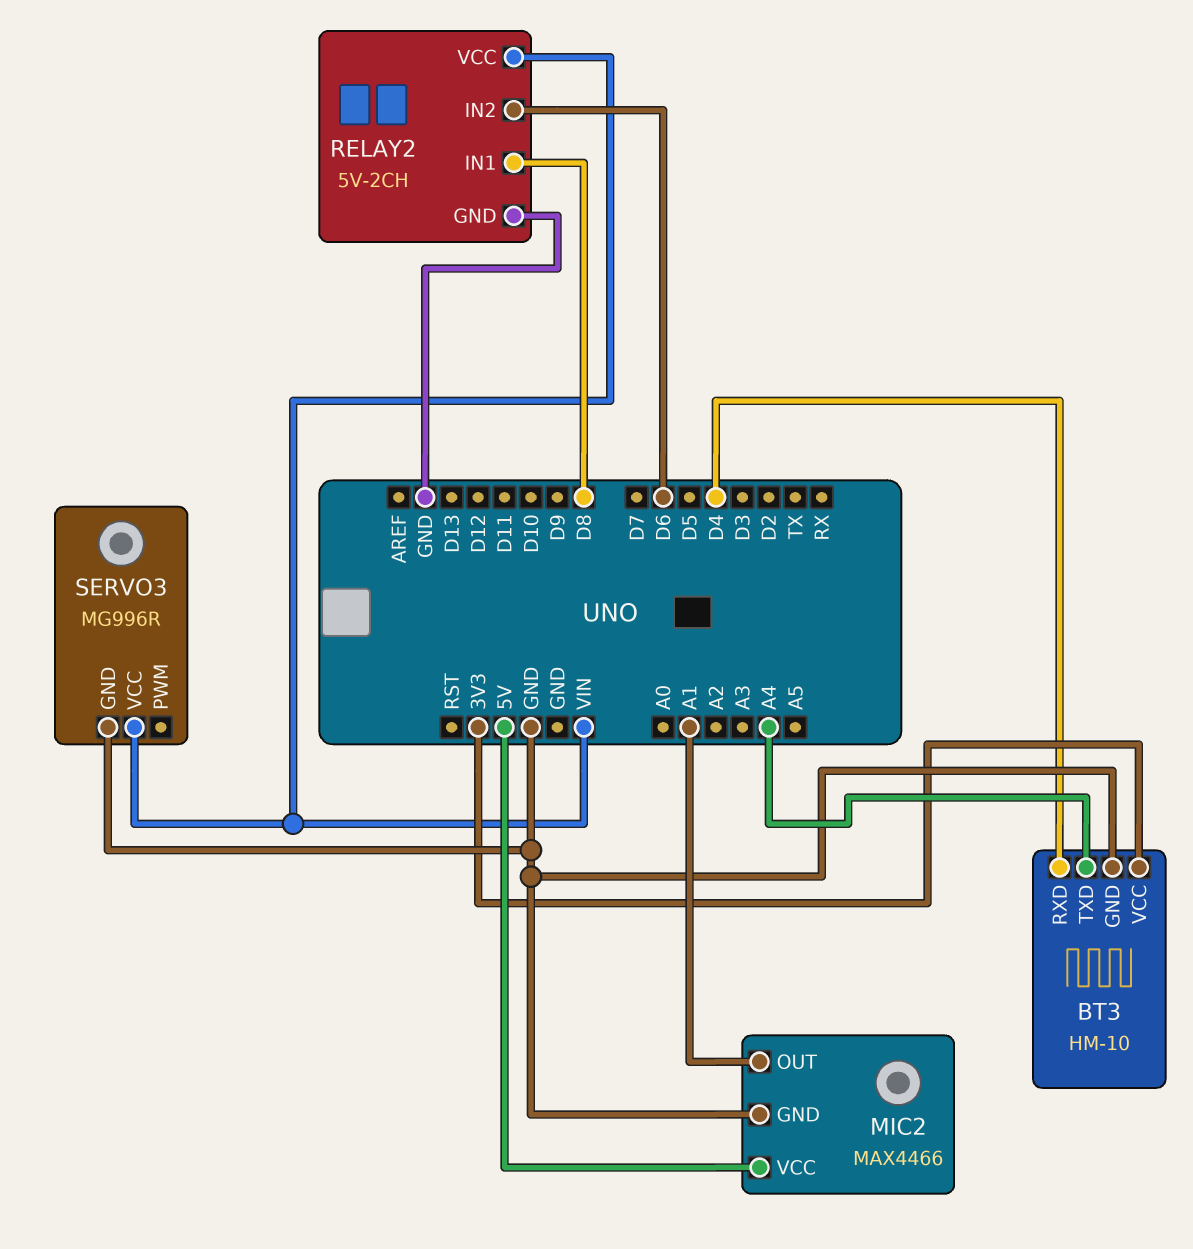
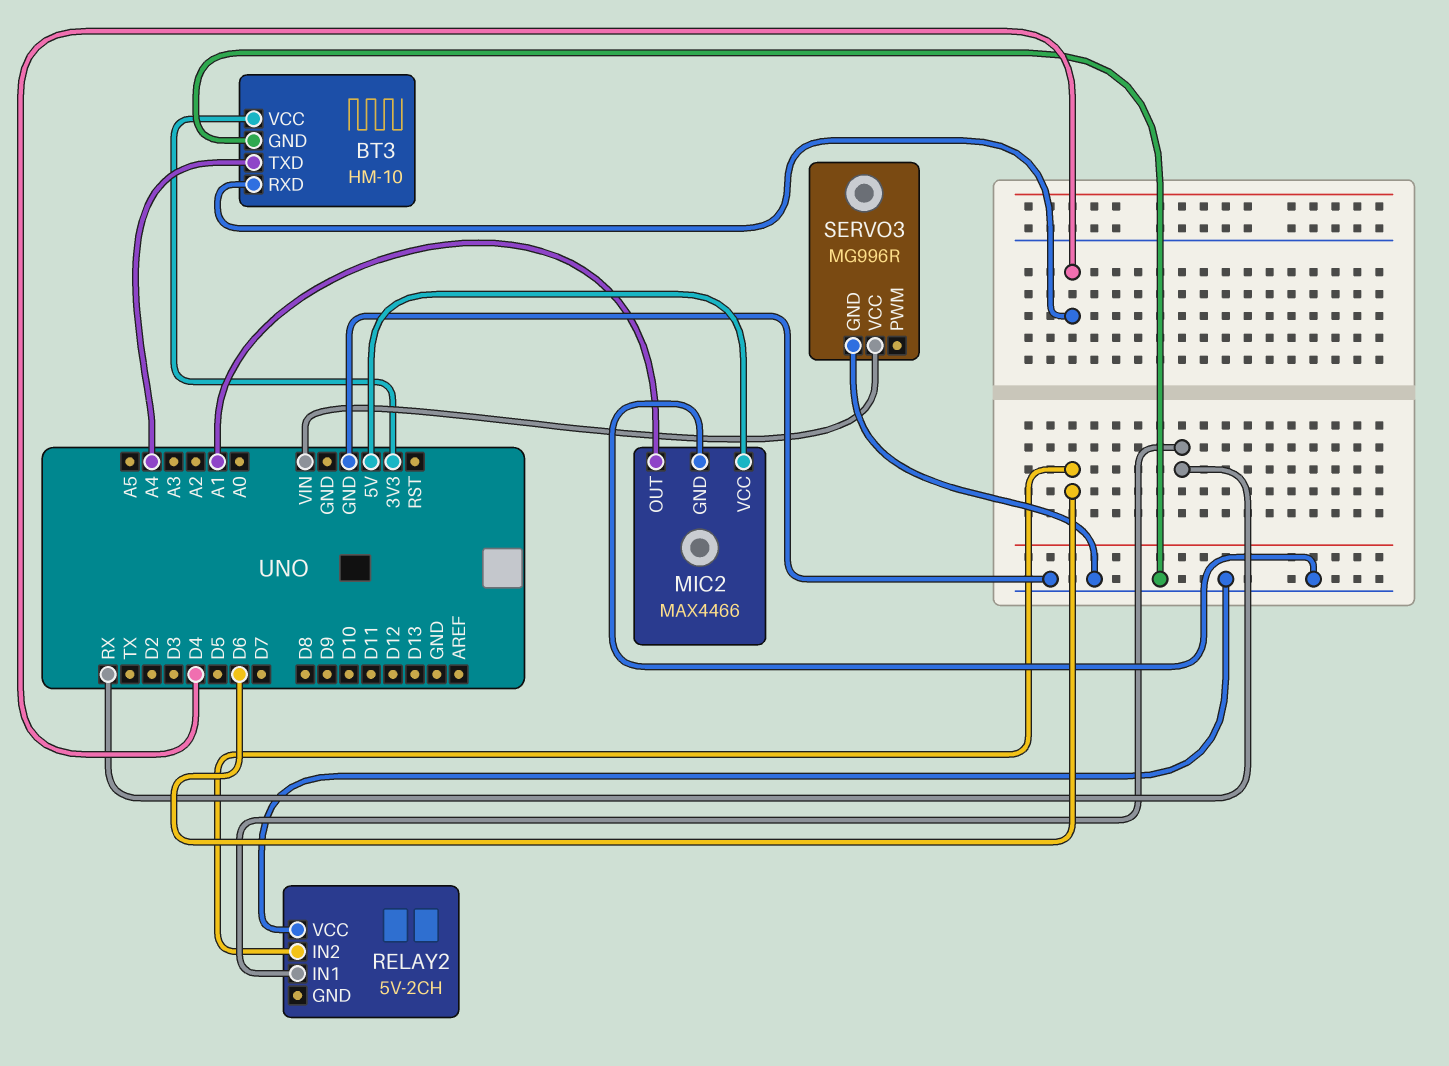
RELAY2 pin GND: GND -> none
RELAY2 pin IN1: D8 -> RX
RELAY2 pin VCC: VIN -> GND

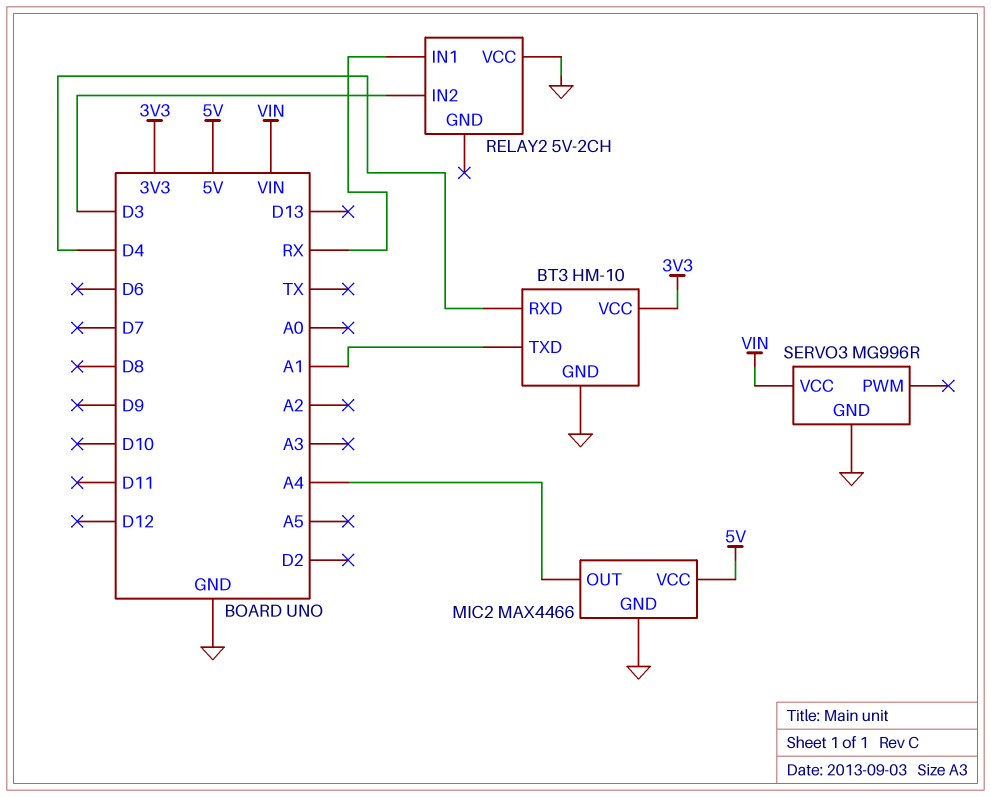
BT3 pin TXD: A4 -> A1
MIC2 pin OUT: A1 -> A4
RELAY2 pin IN2: D6 -> D3

